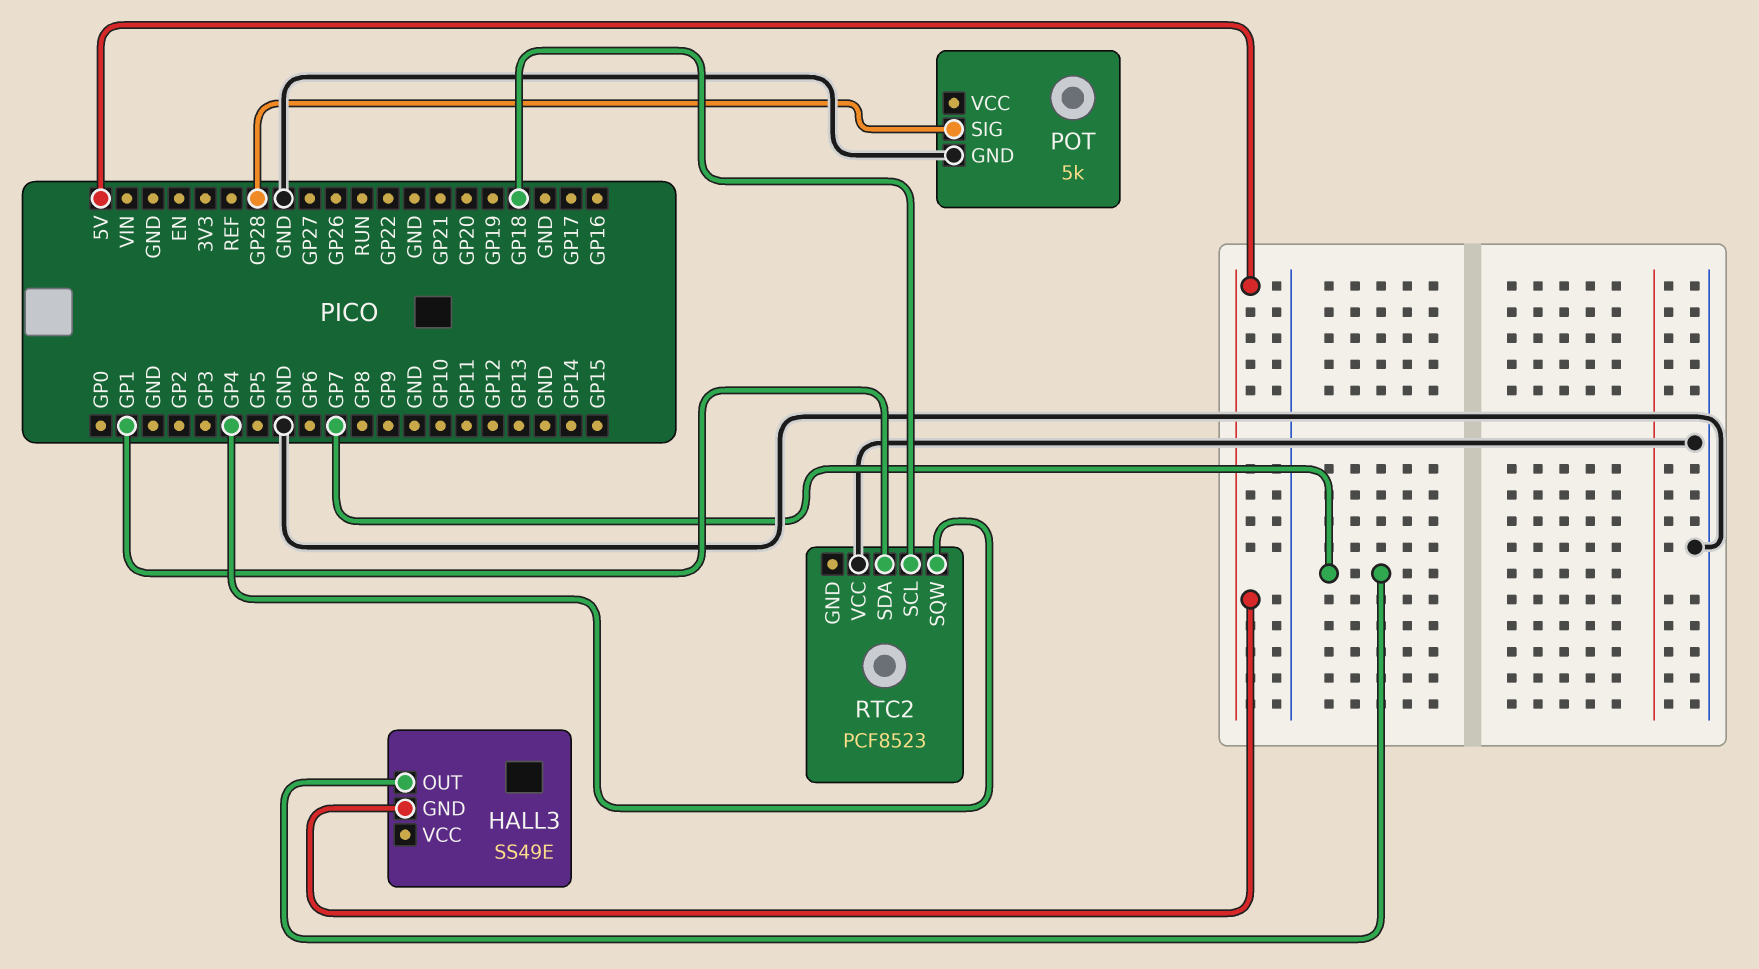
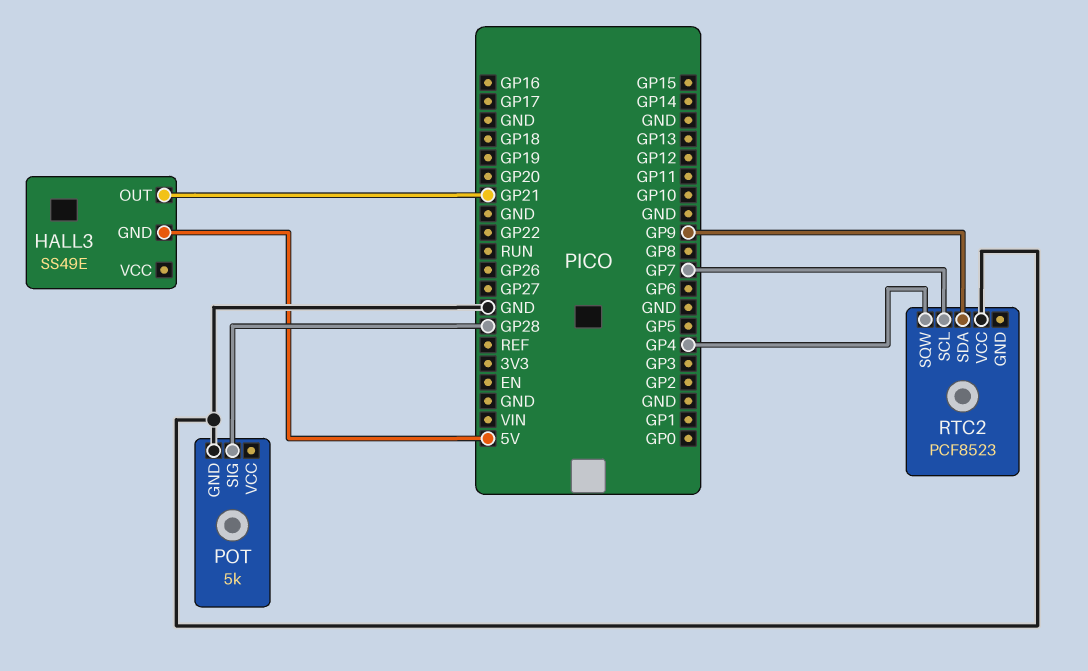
HALL3 pin OUT: GP7 -> GP21
RTC2 pin SCL: GP18 -> GP7
RTC2 pin SDA: GP1 -> GP9

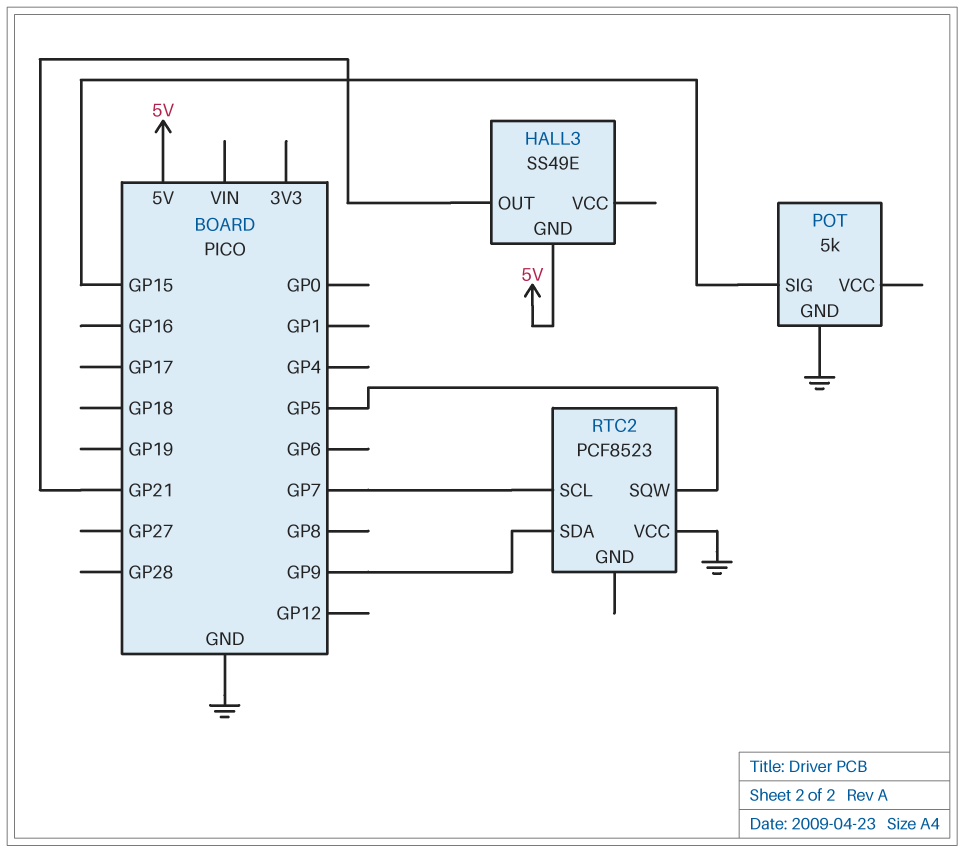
POT pin SIG: GP28 -> GP15
RTC2 pin SQW: GP4 -> GP5

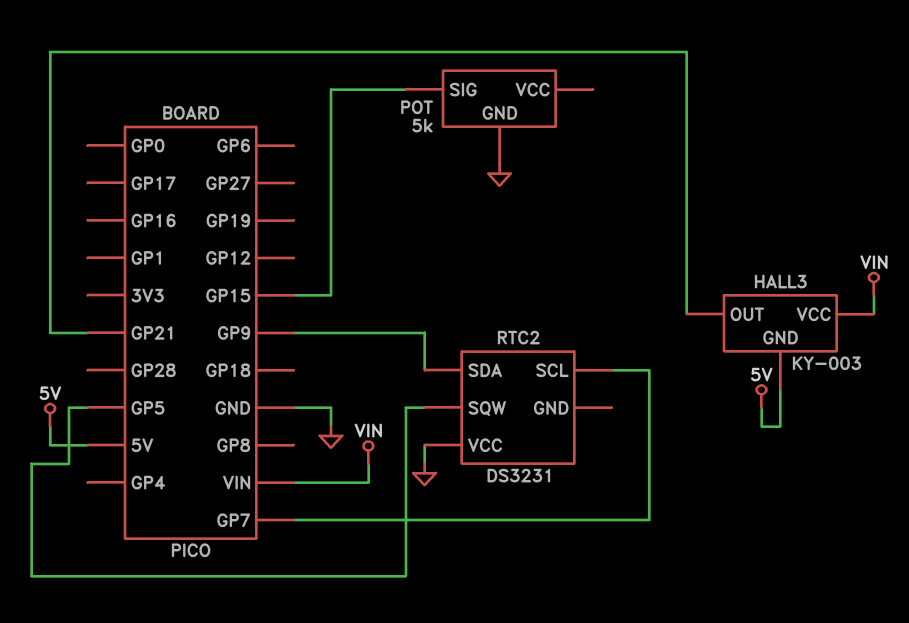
HALL3: SS49E -> KY-003
HALL3 pin VCC: none -> VIN
RTC2: PCF8523 -> DS3231

